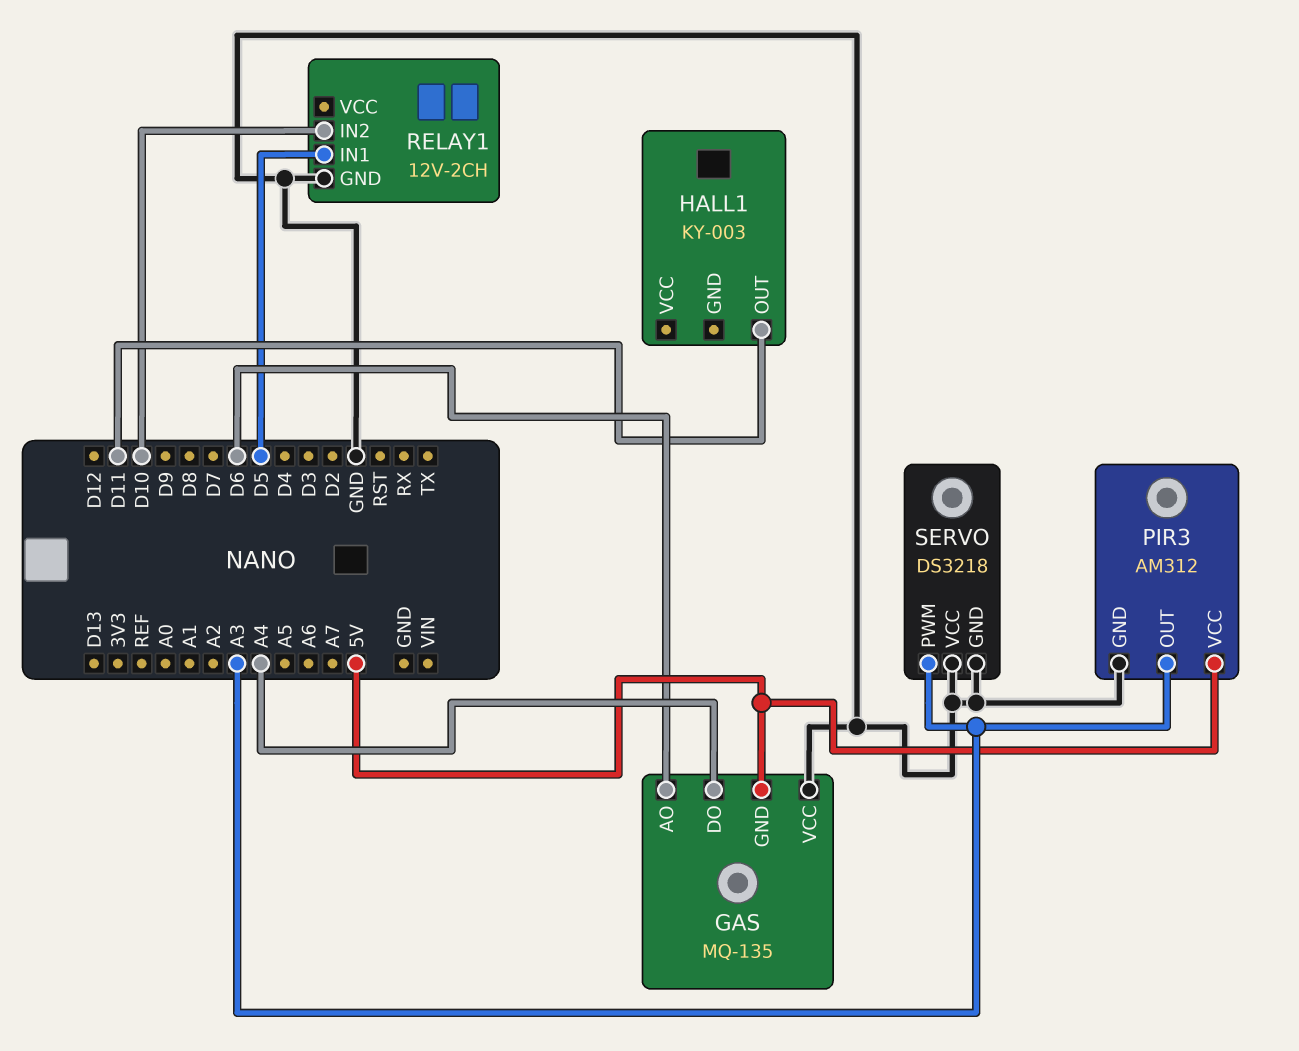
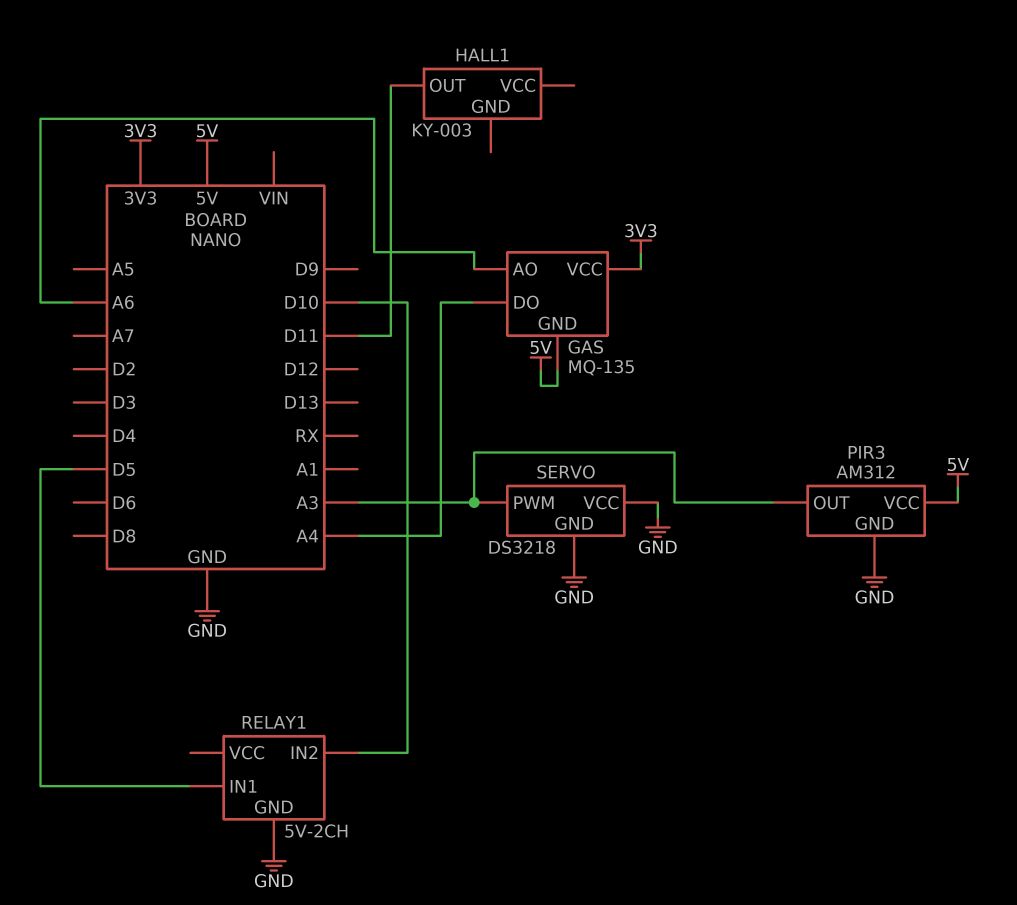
GAS pin AO: D6 -> A6
GAS pin VCC: GND -> 3V3
RELAY1: 12V-2CH -> 5V-2CH

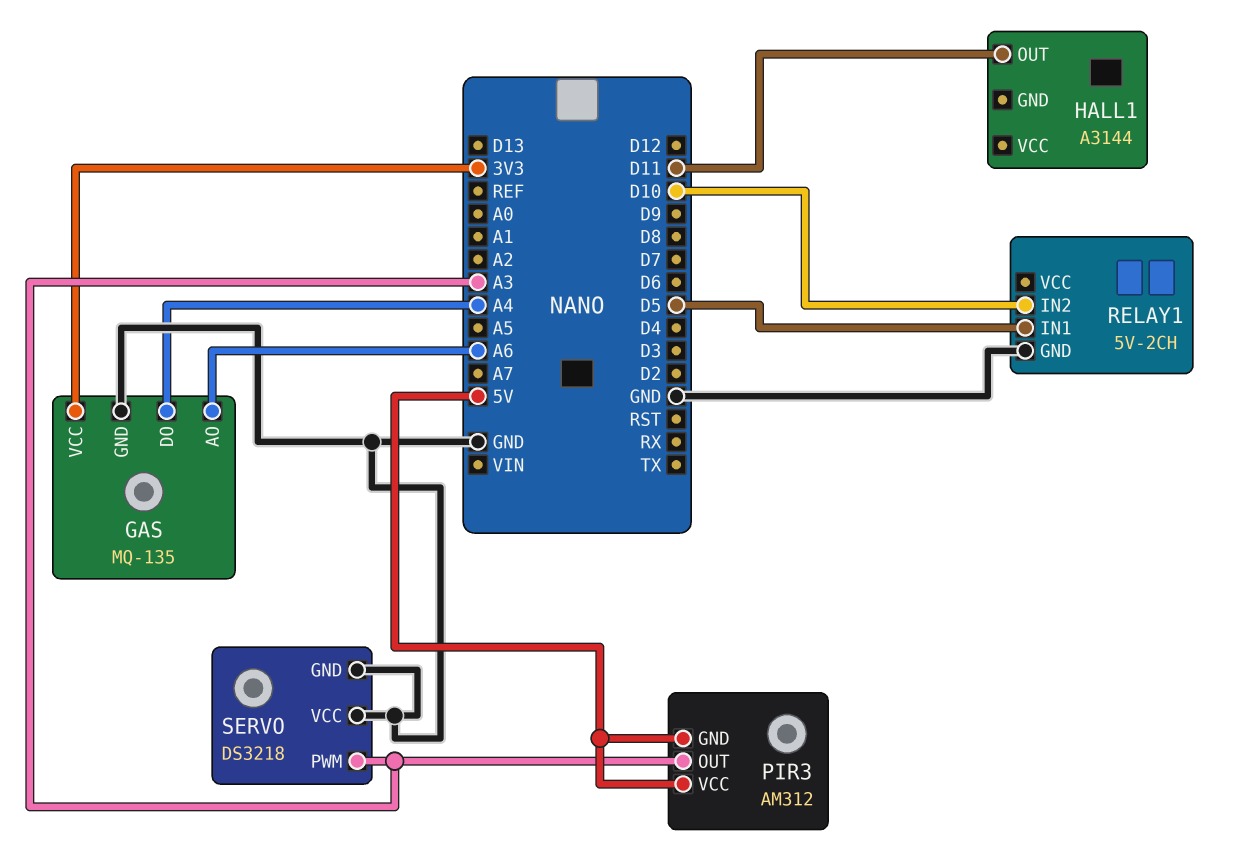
GAS pin GND: 5V -> GND
HALL1: KY-003 -> A3144
PIR3 pin GND: GND -> 5V

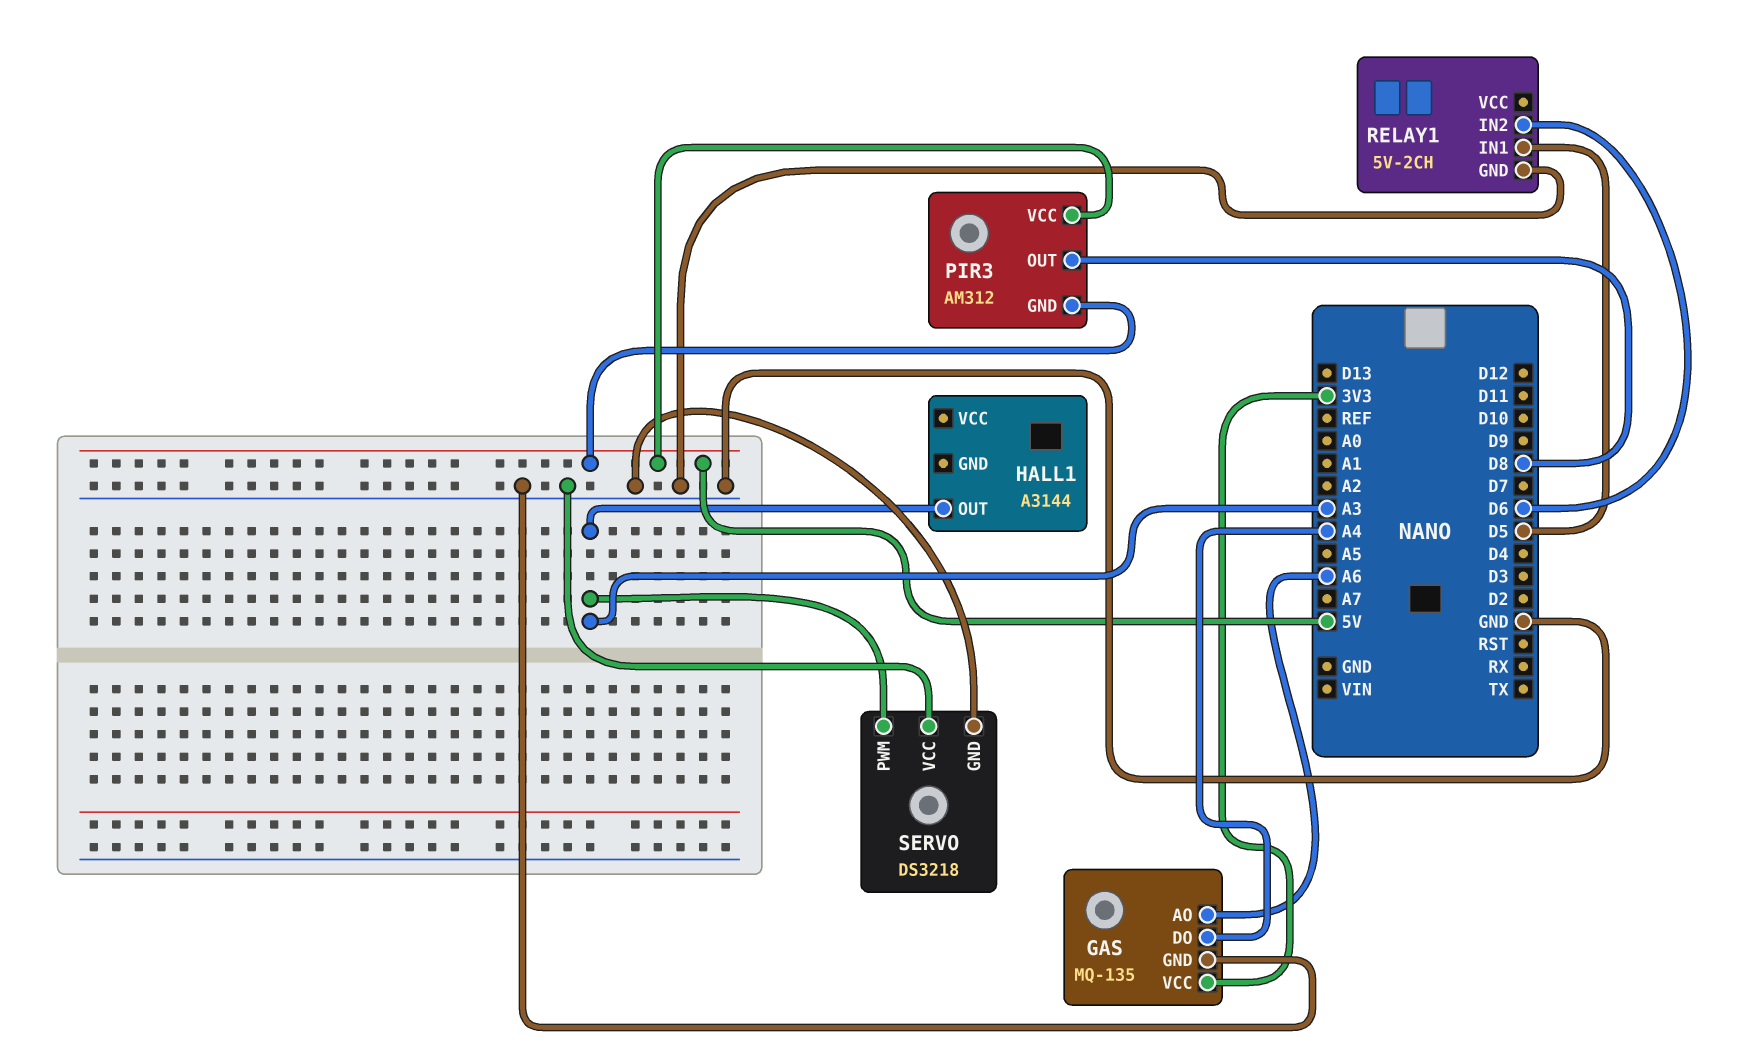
HALL1 pin OUT: D11 -> A3
PIR3 pin OUT: A3 -> D8
RELAY1 pin IN2: D10 -> D6

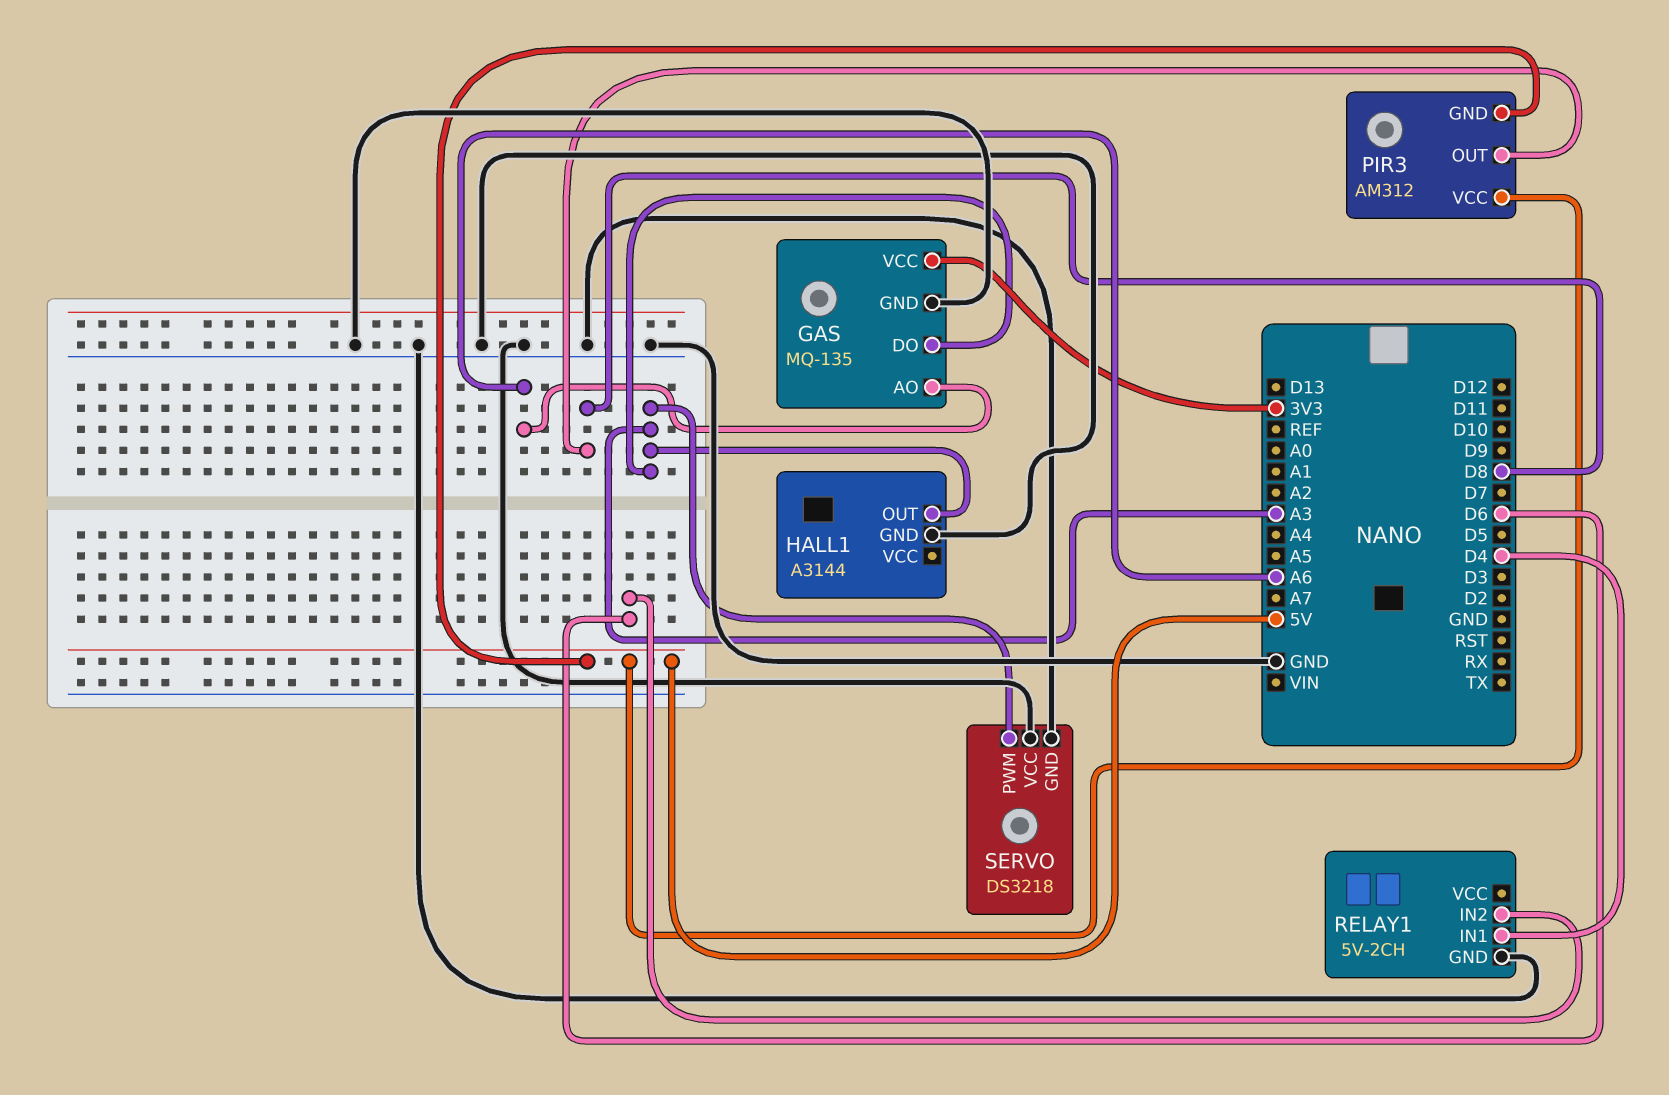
GAS pin DO: A4 -> A3
HALL1 pin GND: none -> GND
RELAY1 pin IN1: D5 -> D4

